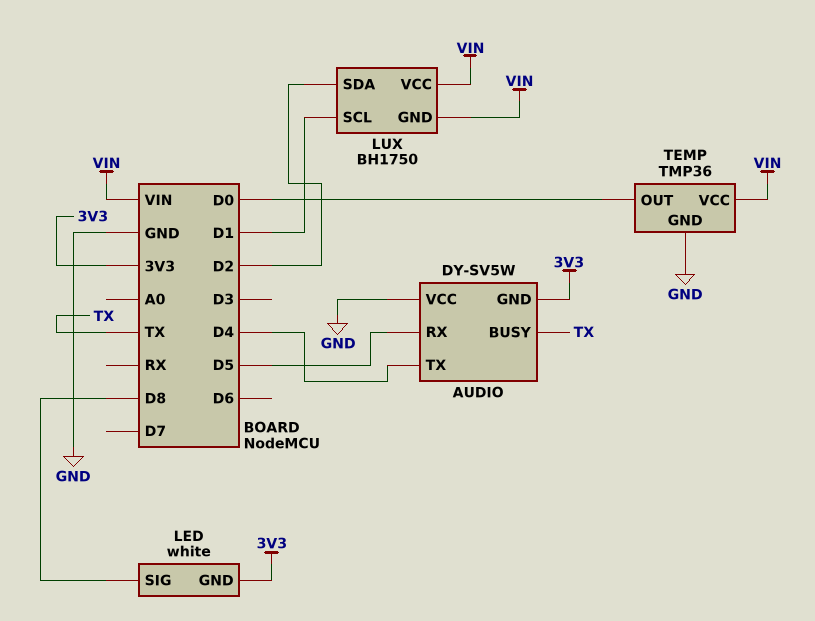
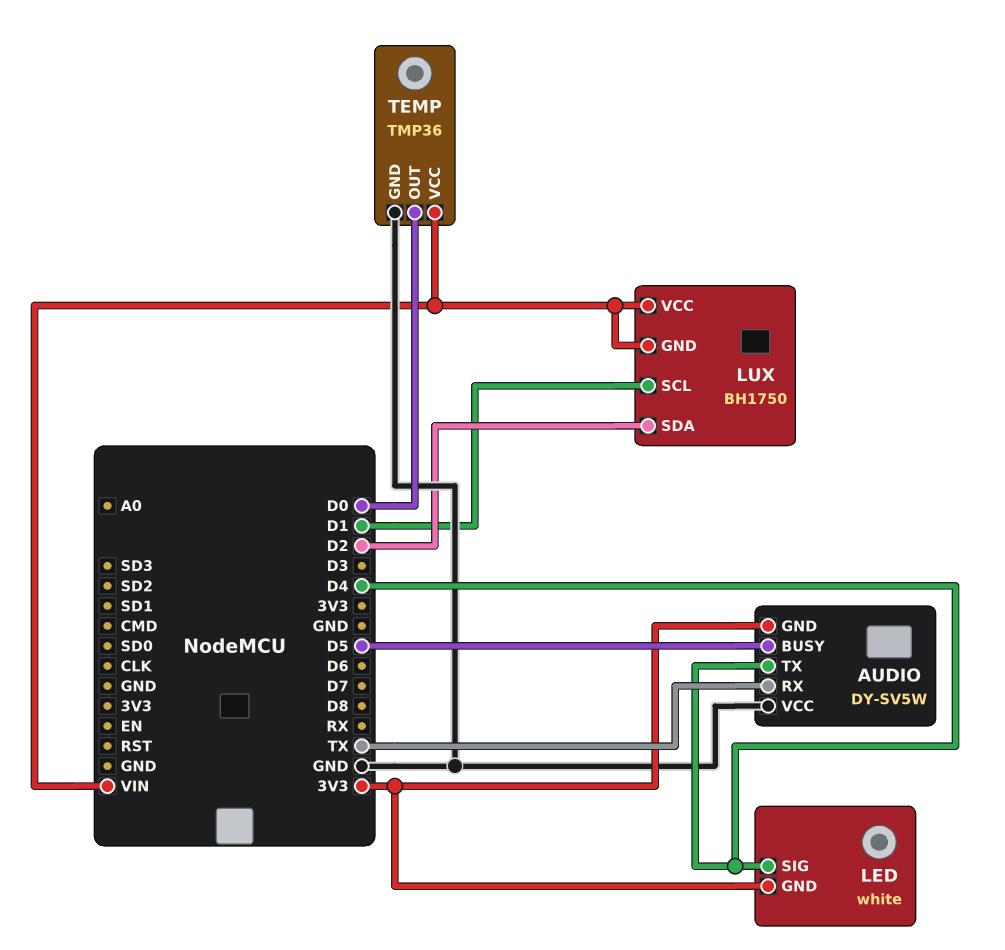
AUDIO pin BUSY: TX -> D5
AUDIO pin RX: D5 -> TX
LED pin SIG: D8 -> D4

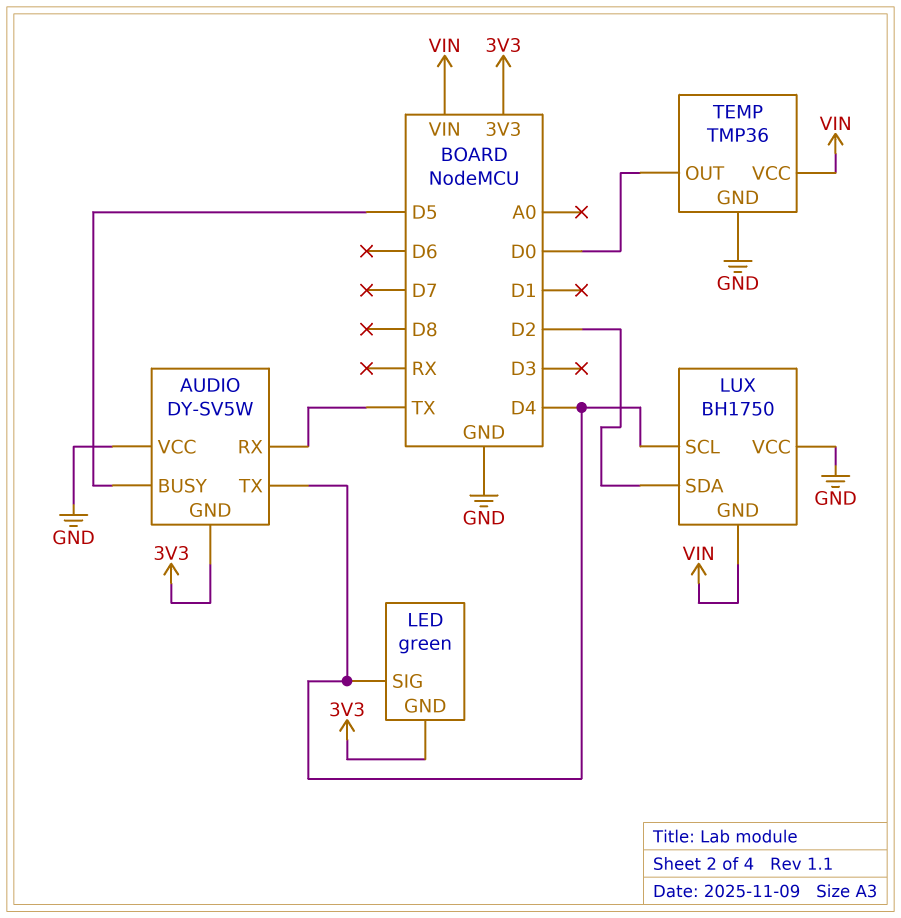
LED: white -> green
LUX pin SCL: D1 -> D4
LUX pin VCC: VIN -> GND

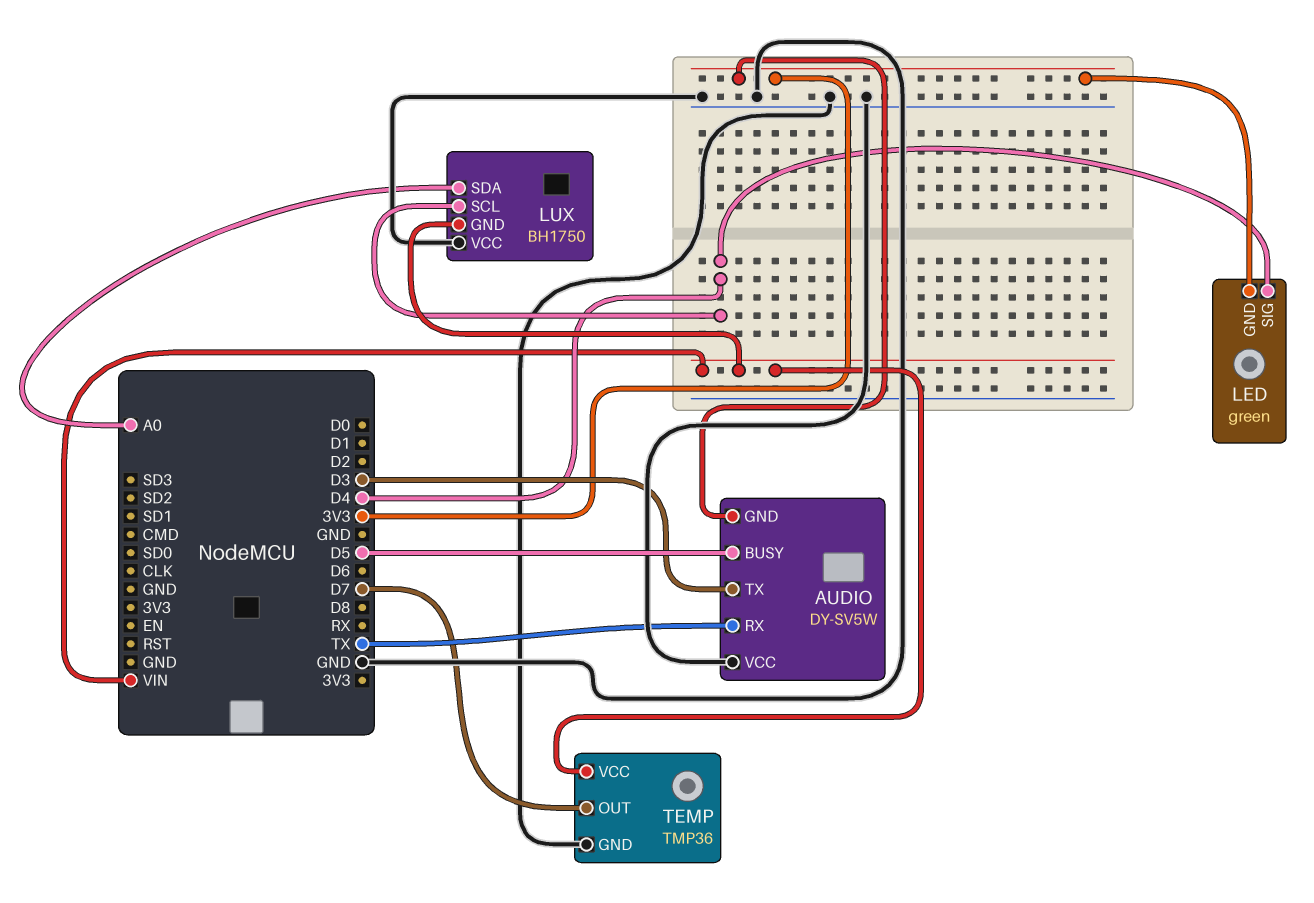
AUDIO pin TX: D4 -> D3
LUX pin SDA: D2 -> A0
TEMP pin OUT: D0 -> D7

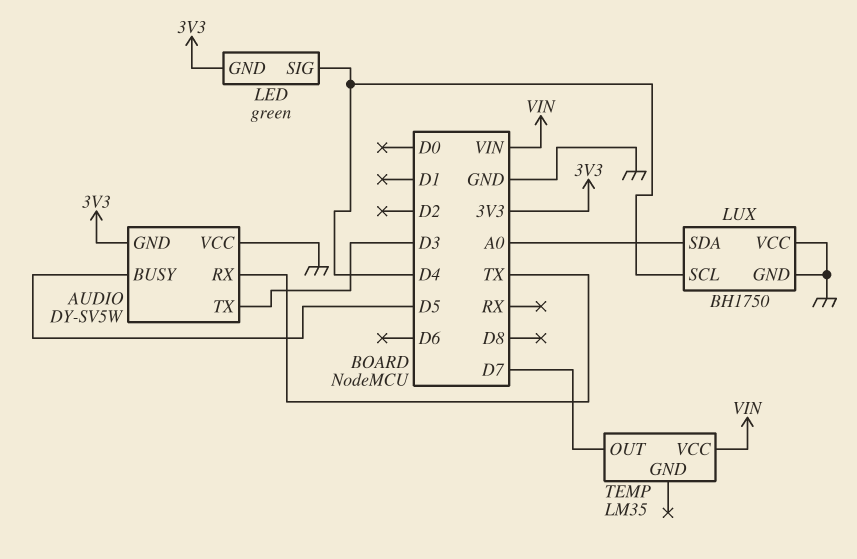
LUX pin GND: VIN -> GND
TEMP: TMP36 -> LM35
TEMP pin GND: GND -> none

